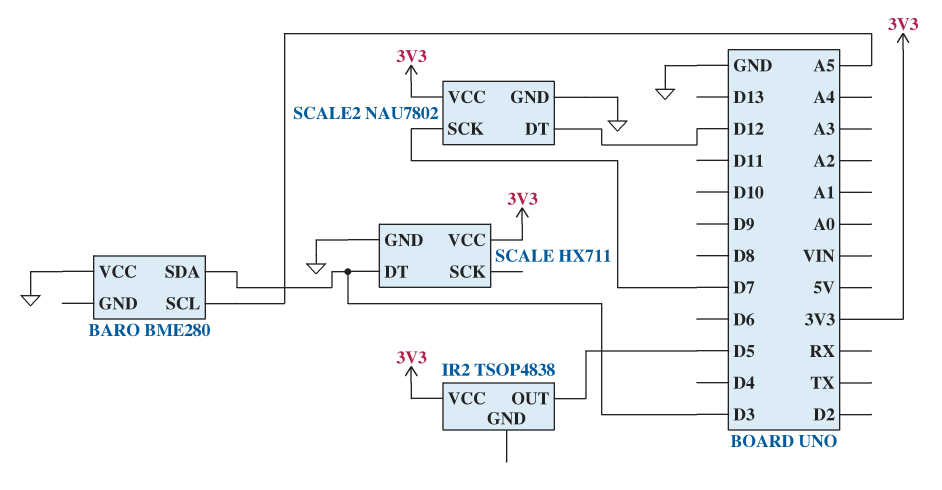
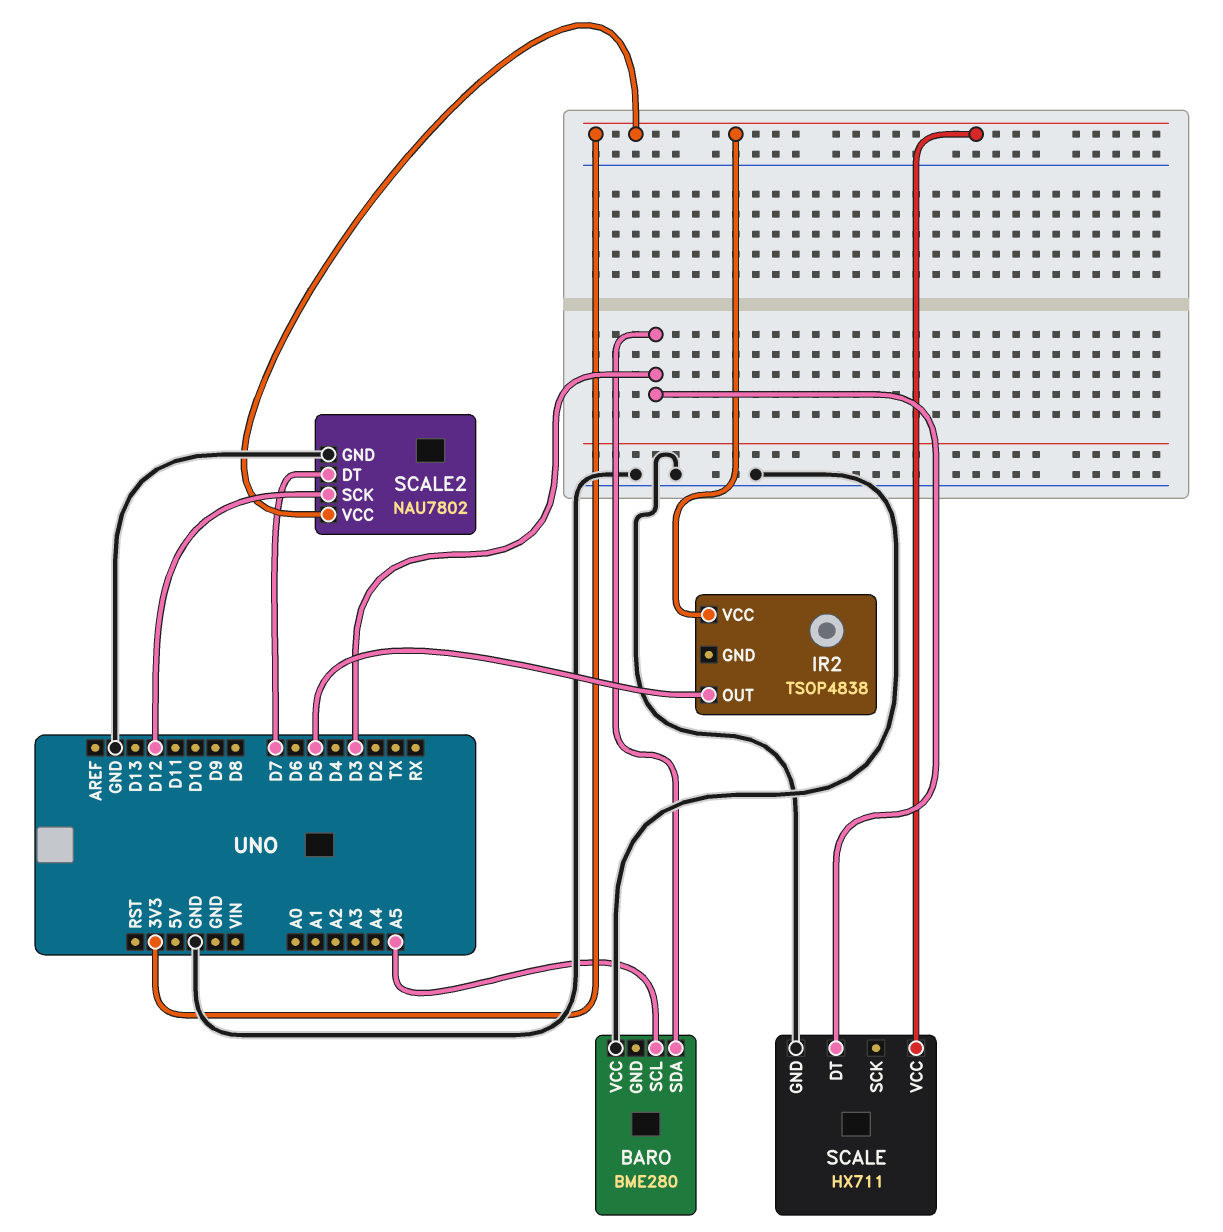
SCALE2 pin DT: D12 -> D7
SCALE2 pin SCK: D7 -> D12

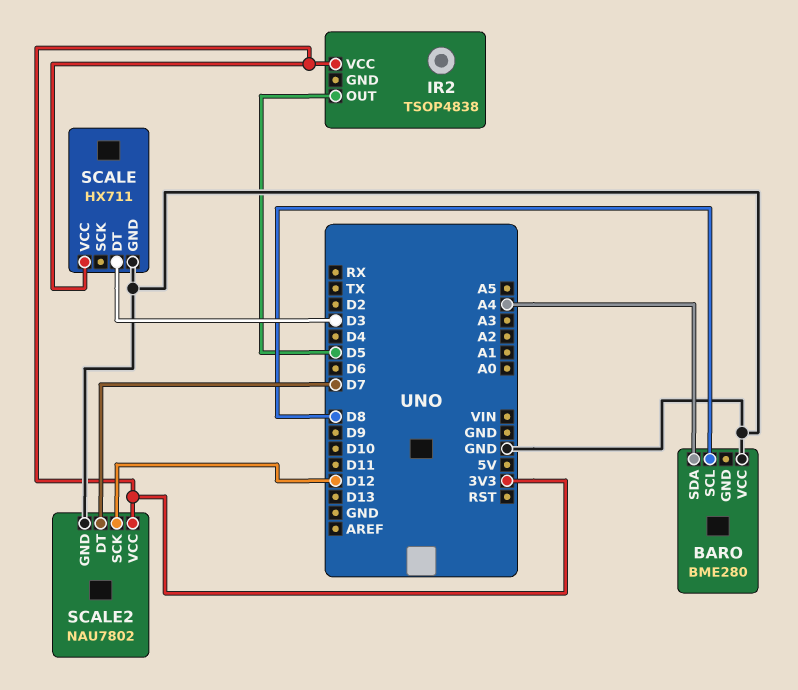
BARO pin SCL: A5 -> D8
BARO pin SDA: D3 -> A4

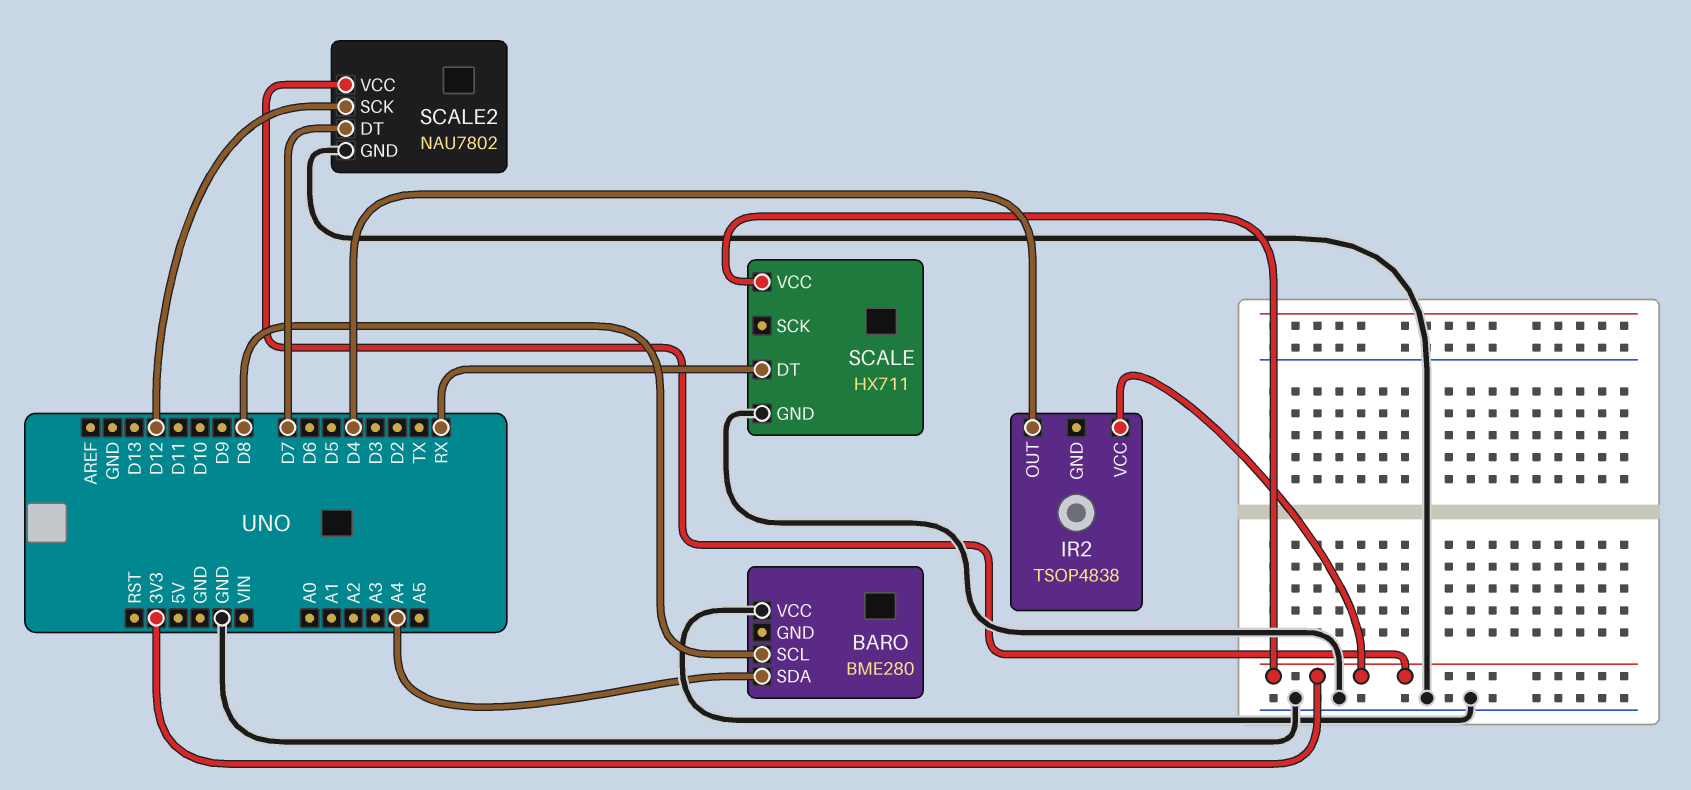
IR2 pin OUT: D5 -> D4
SCALE pin DT: D3 -> RX

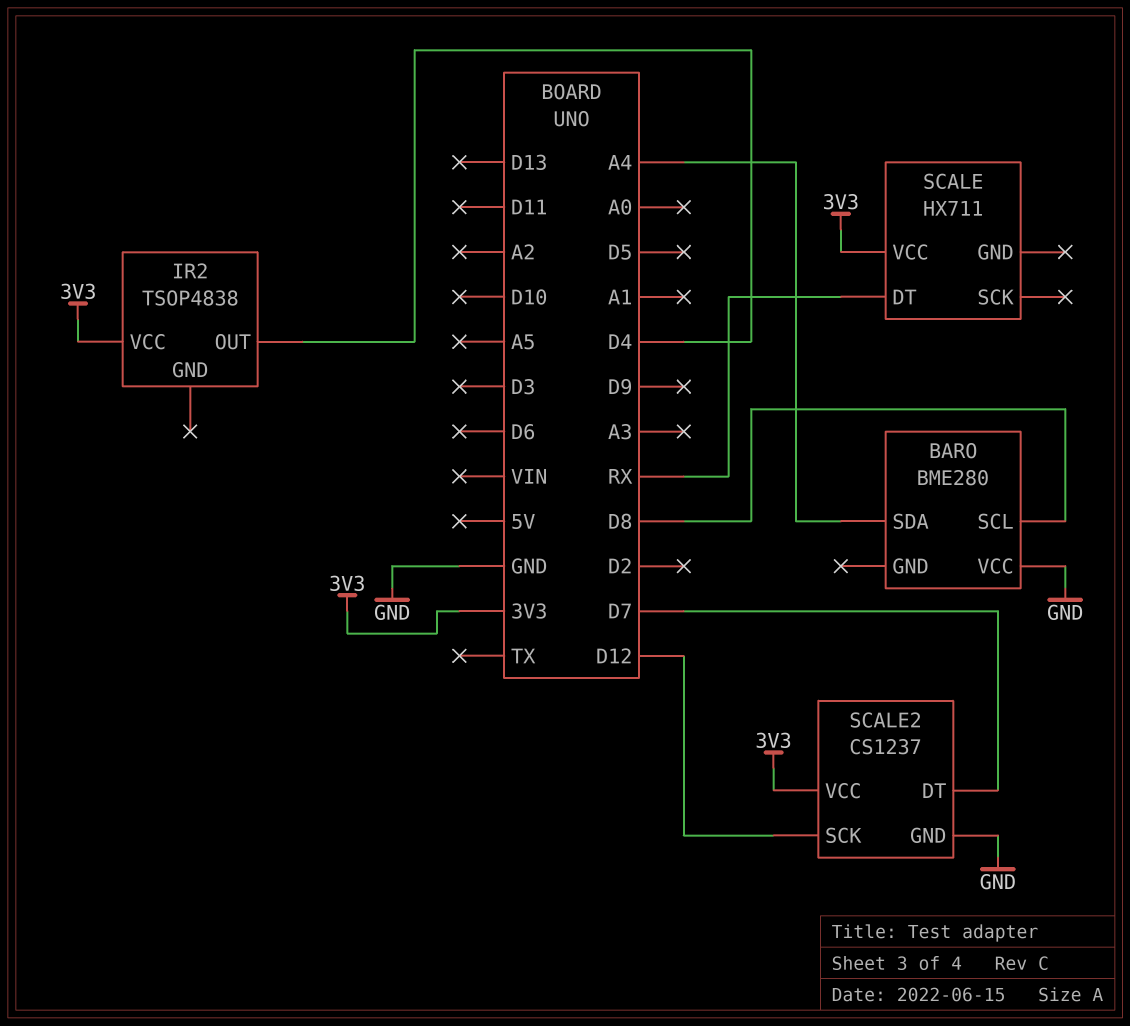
SCALE pin GND: GND -> none
SCALE2: NAU7802 -> CS1237

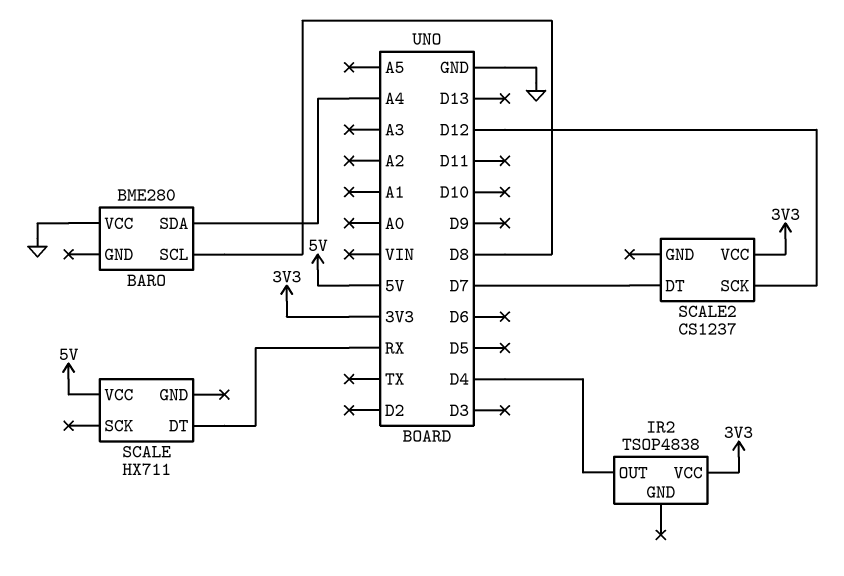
SCALE pin VCC: 3V3 -> 5V
SCALE2 pin GND: GND -> none

